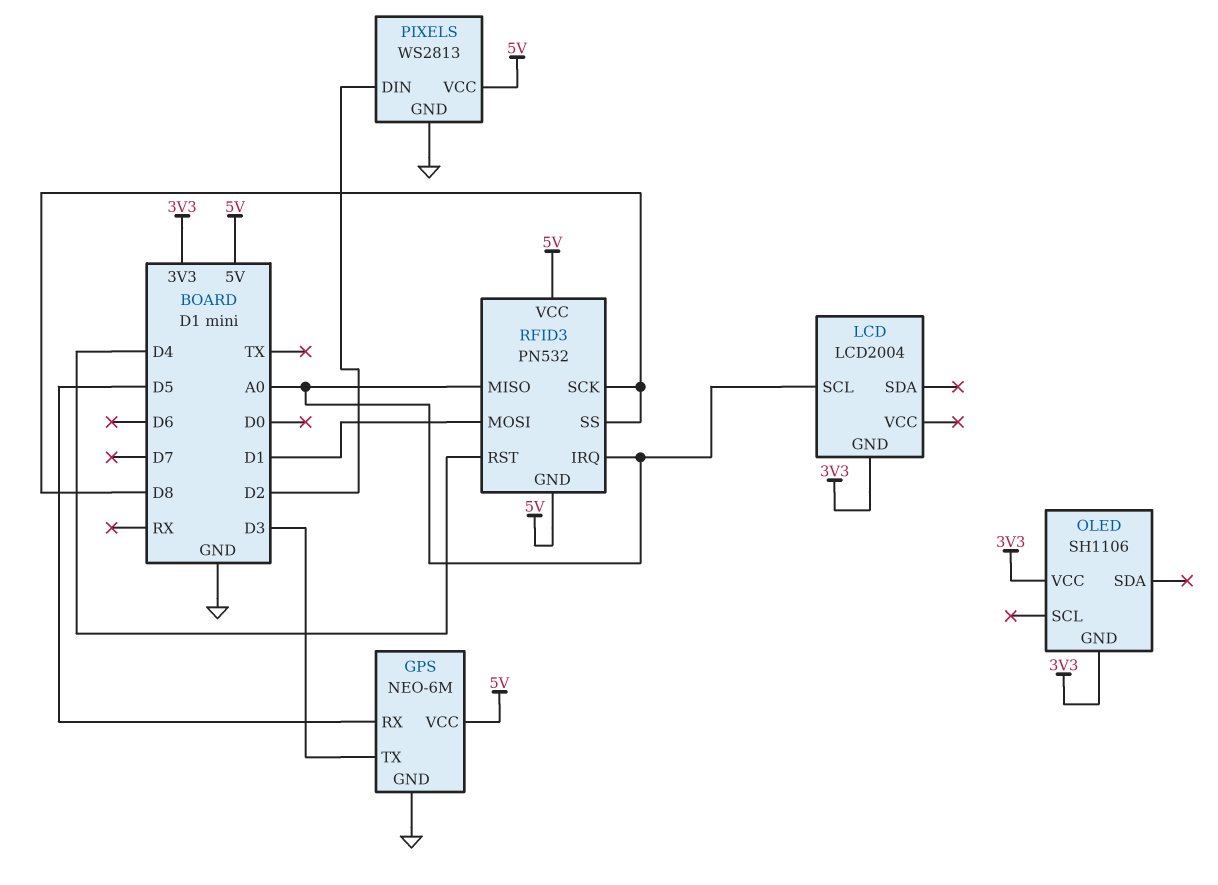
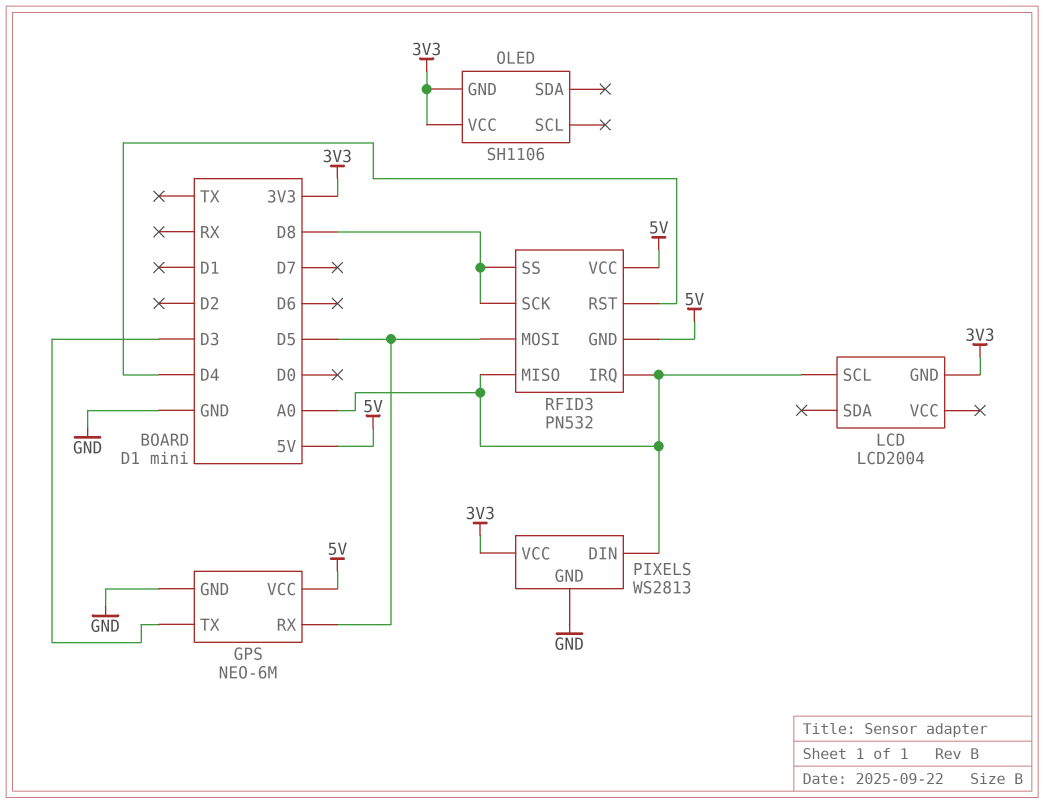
PIXELS pin DIN: D2 -> A0
PIXELS pin VCC: 5V -> 3V3
RFID3 pin MOSI: D1 -> D5

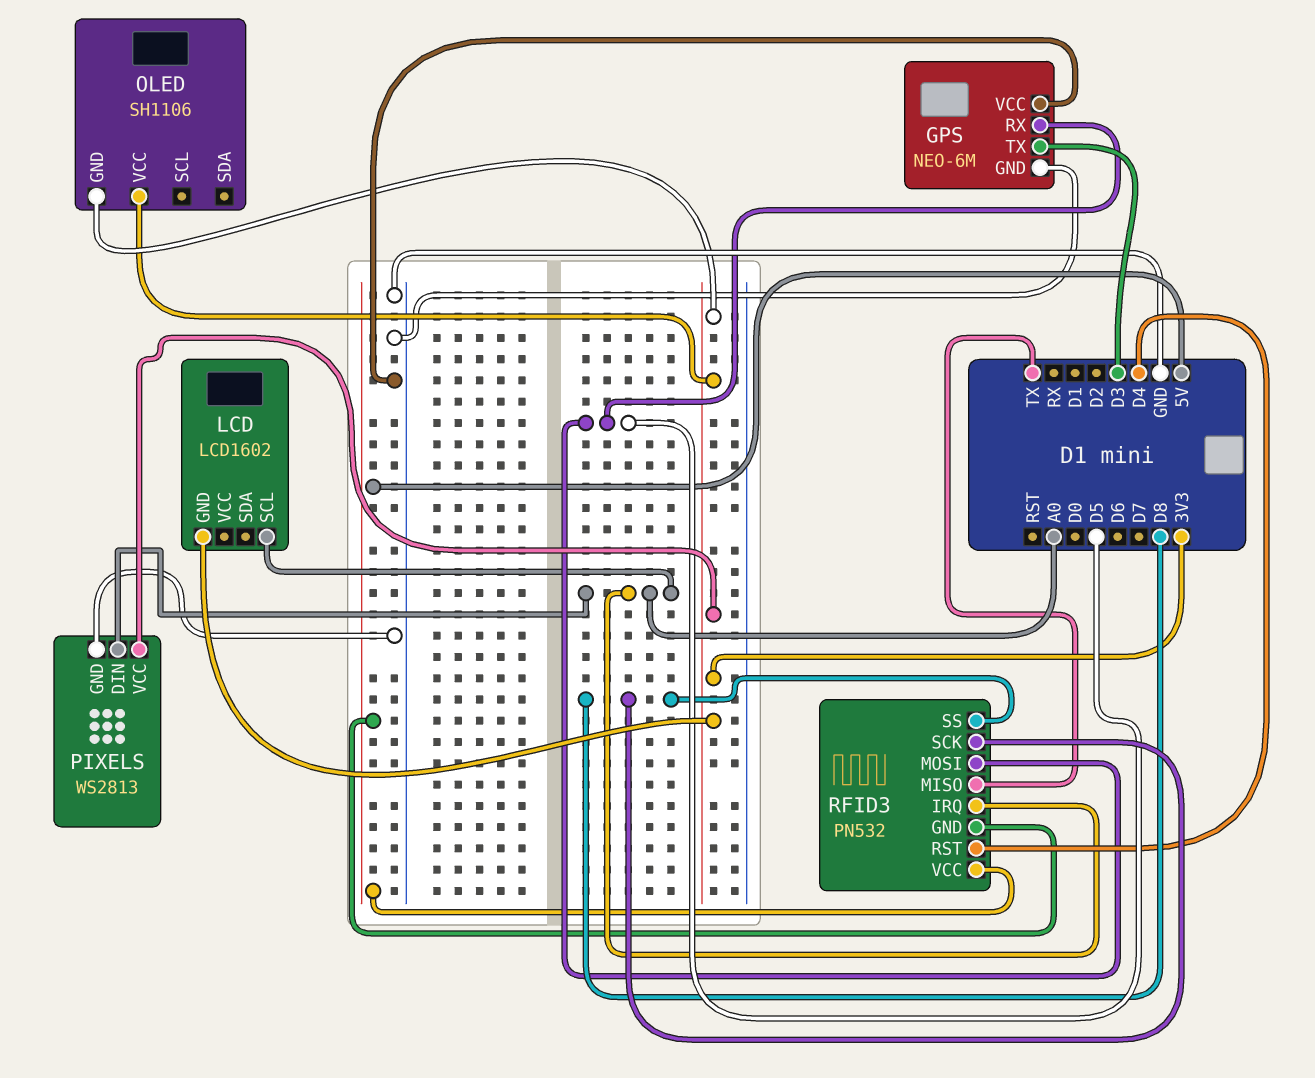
GPS pin VCC: 5V -> GND
LCD: LCD2004 -> LCD1602
RFID3 pin MISO: A0 -> TX

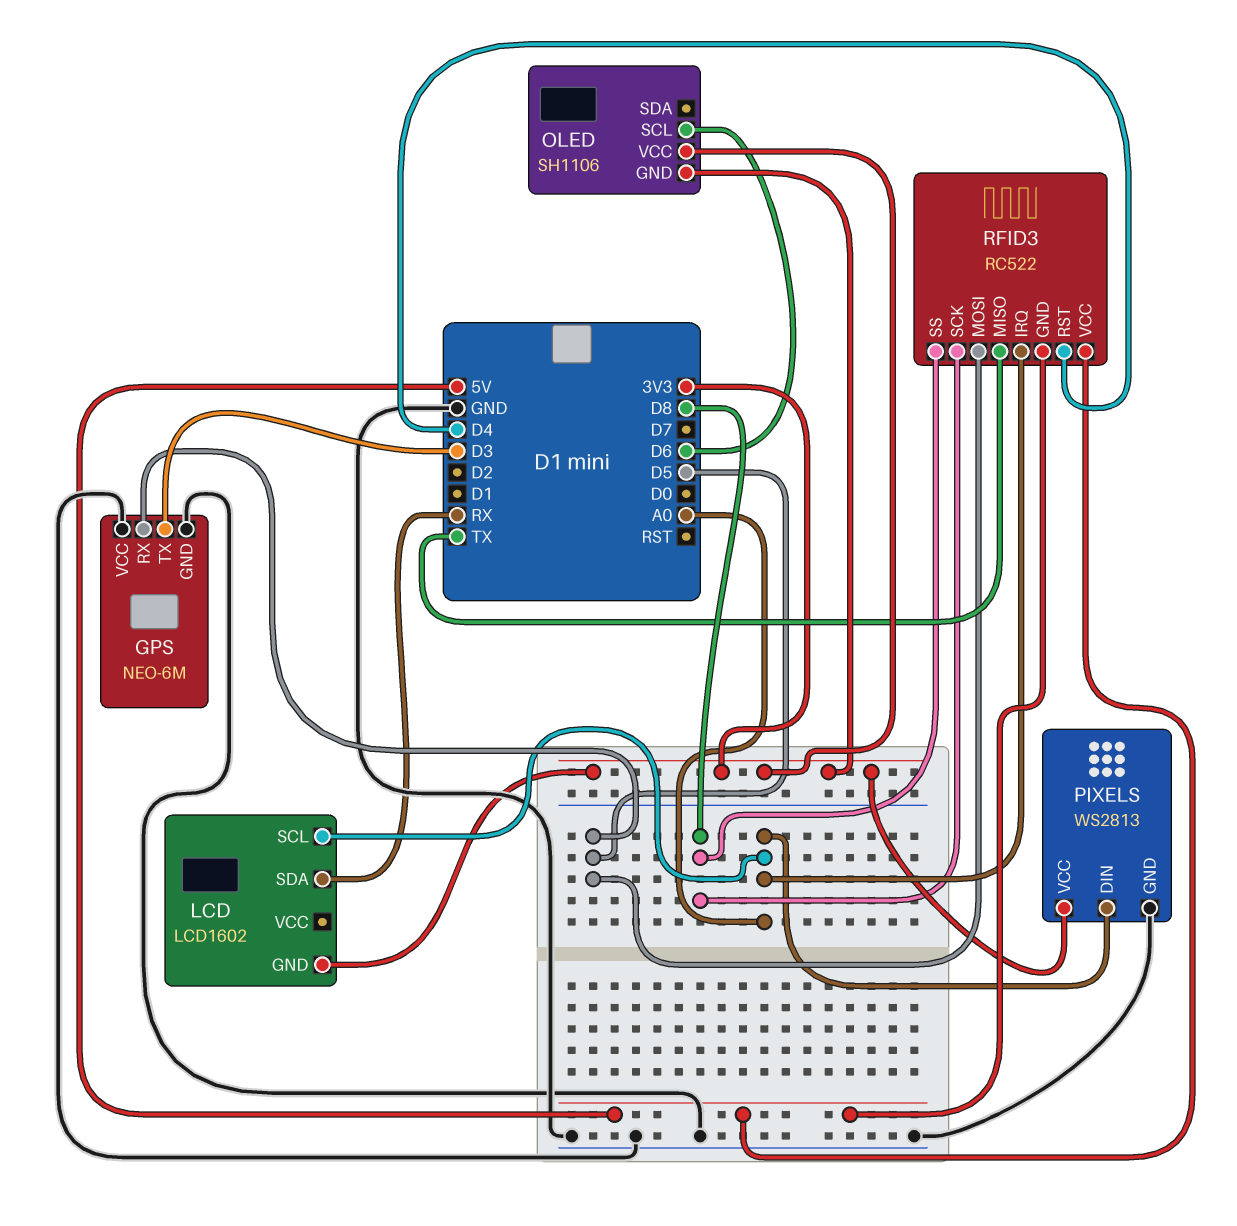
LCD pin SDA: none -> RX
OLED pin SCL: none -> D6
RFID3: PN532 -> RC522

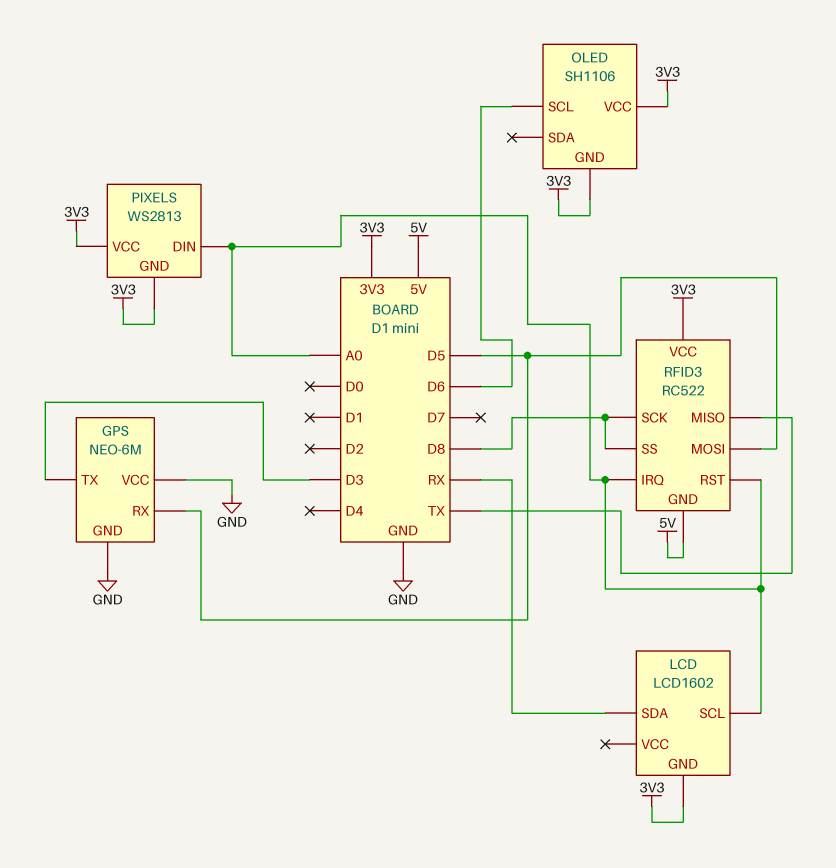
PIXELS pin GND: GND -> 3V3
RFID3 pin RST: D4 -> A0
RFID3 pin VCC: 5V -> 3V3

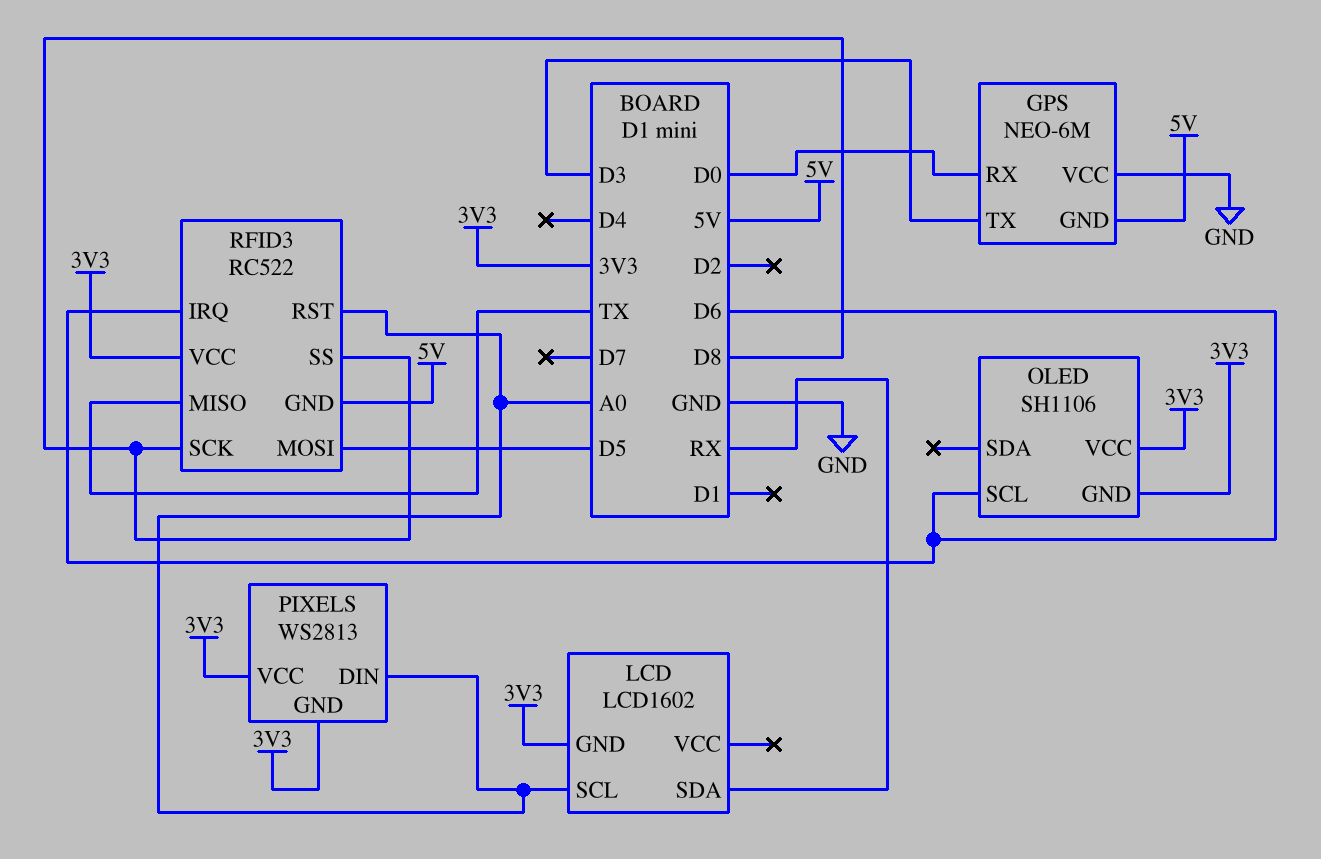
GPS pin GND: GND -> 5V
GPS pin RX: D5 -> D0
RFID3 pin IRQ: A0 -> D6

